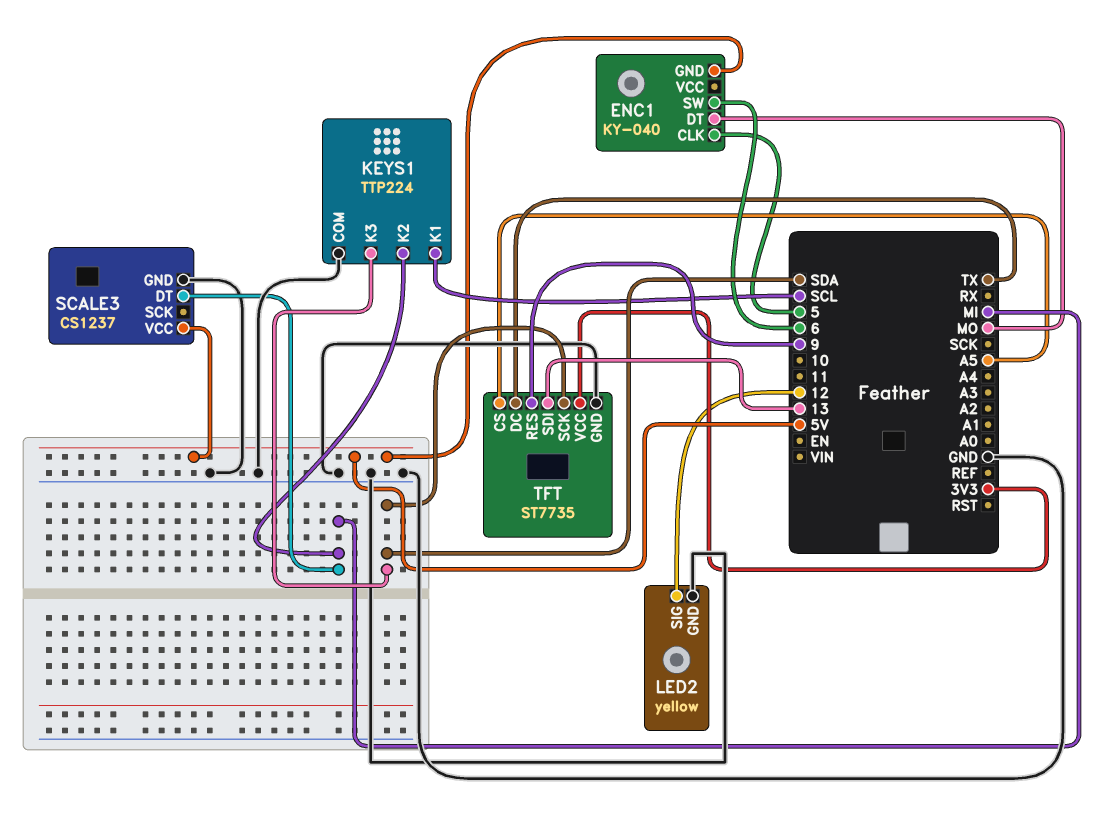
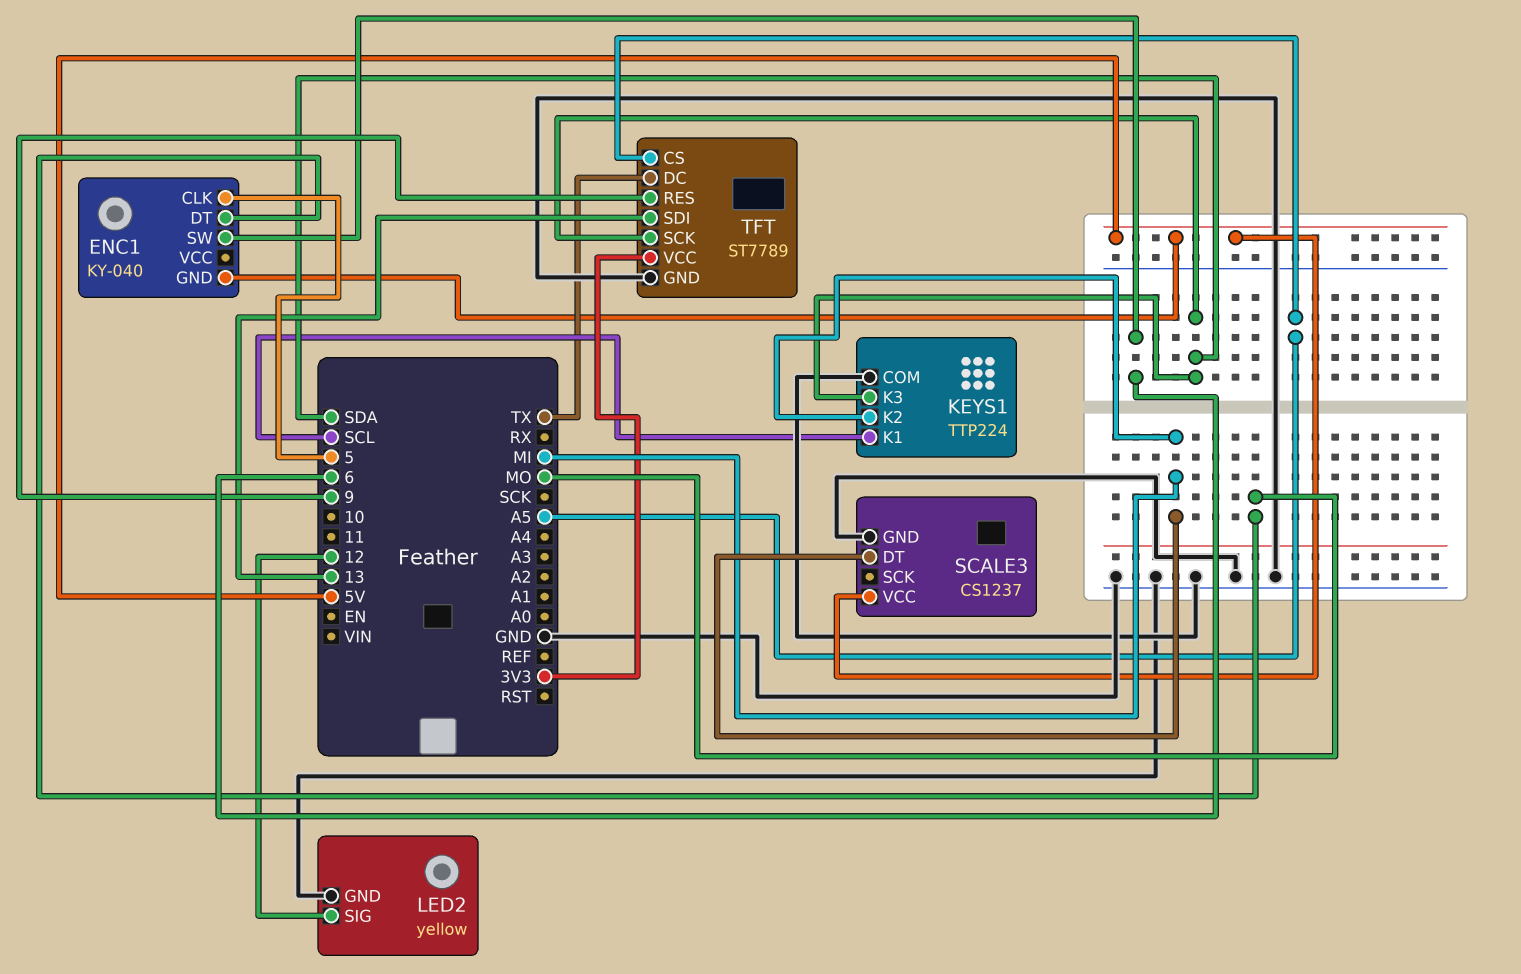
TFT: ST7735 -> ST7789

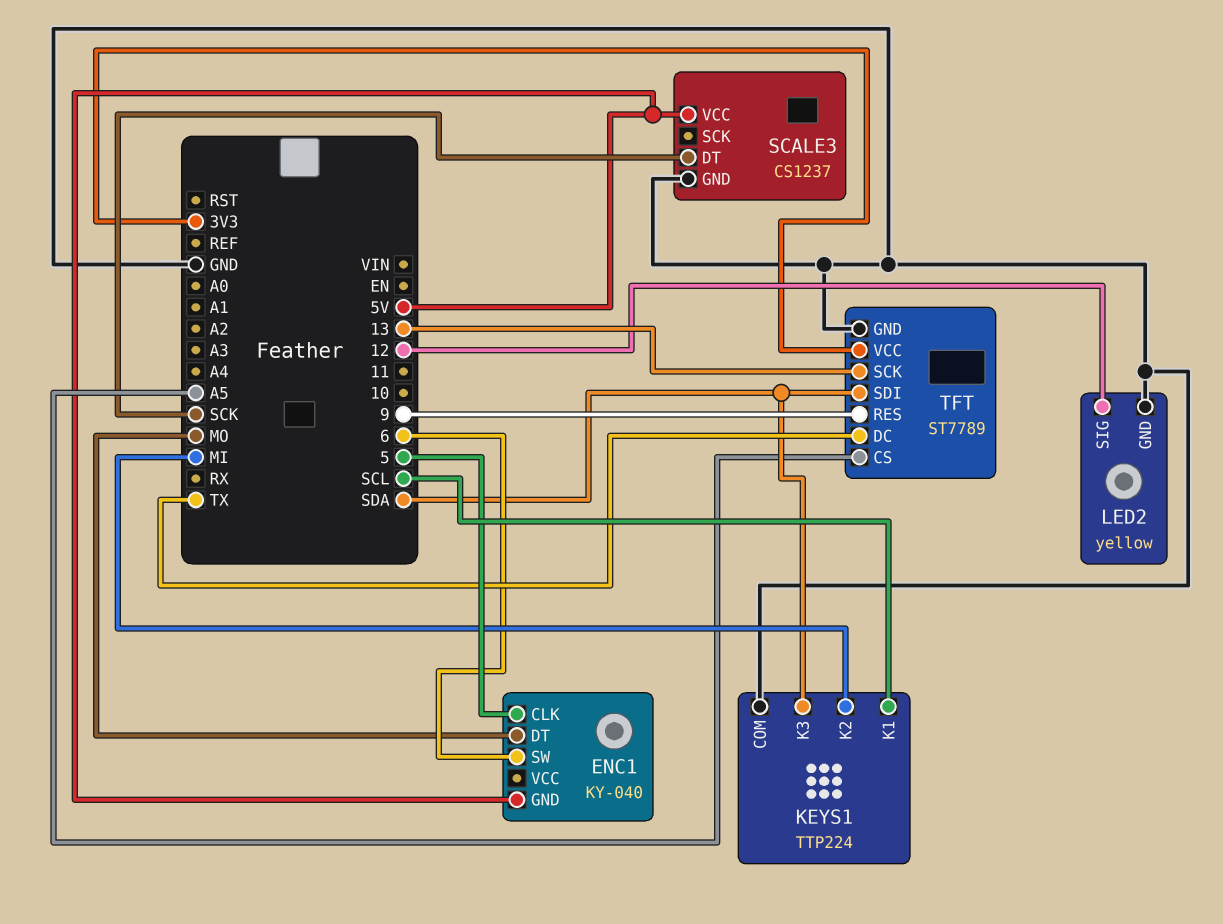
SCALE3 pin DT: MI -> SCK
TFT pin SCK: SDA -> 13
TFT pin SDI: 13 -> SDA

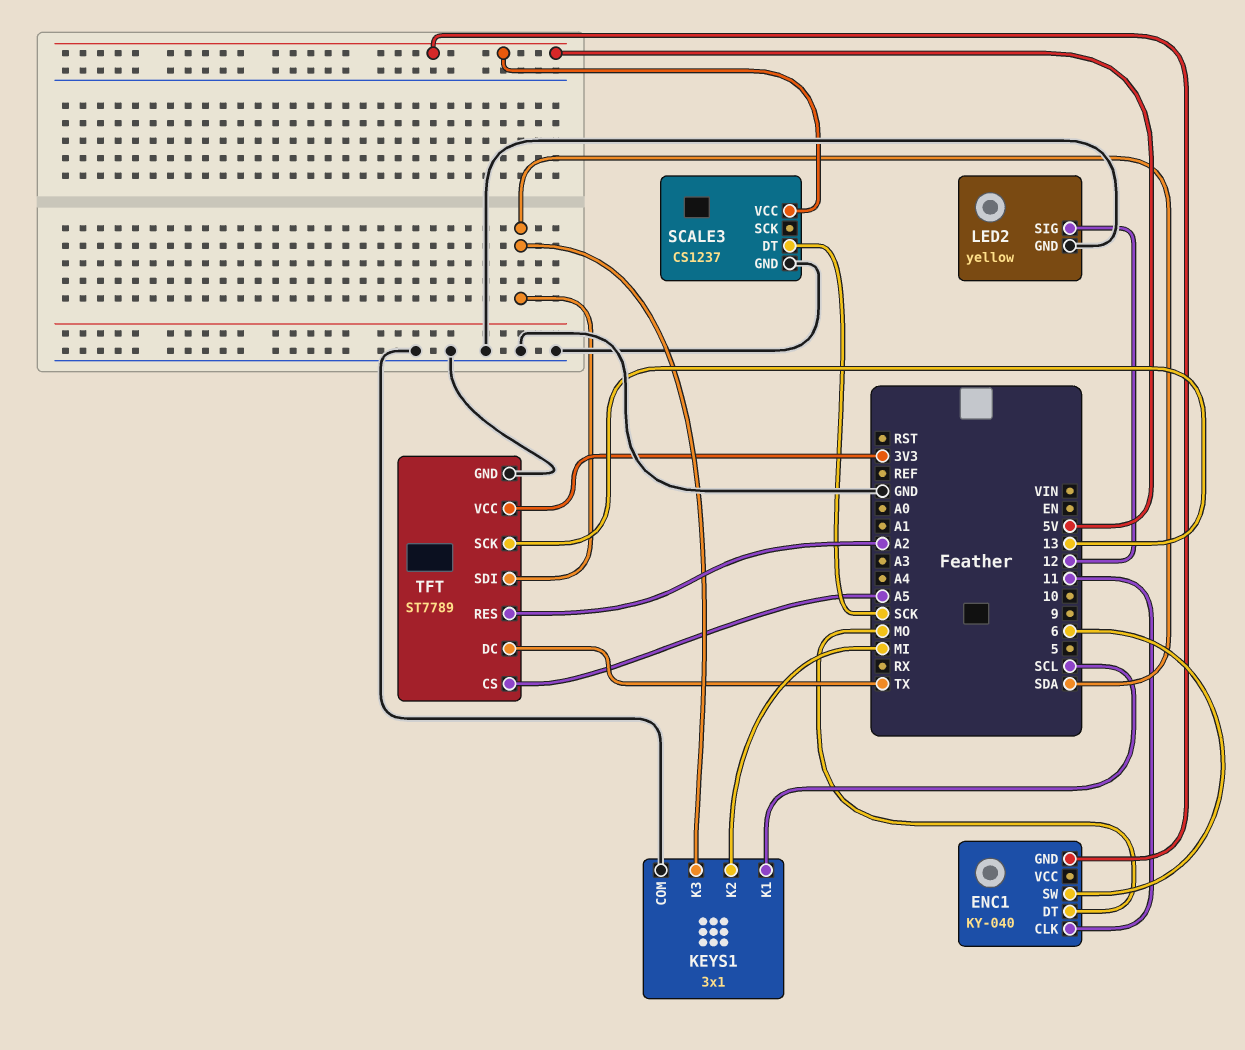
ENC1 pin CLK: 5 -> 11
KEYS1: TTP224 -> 3x1
TFT pin RES: 9 -> A2

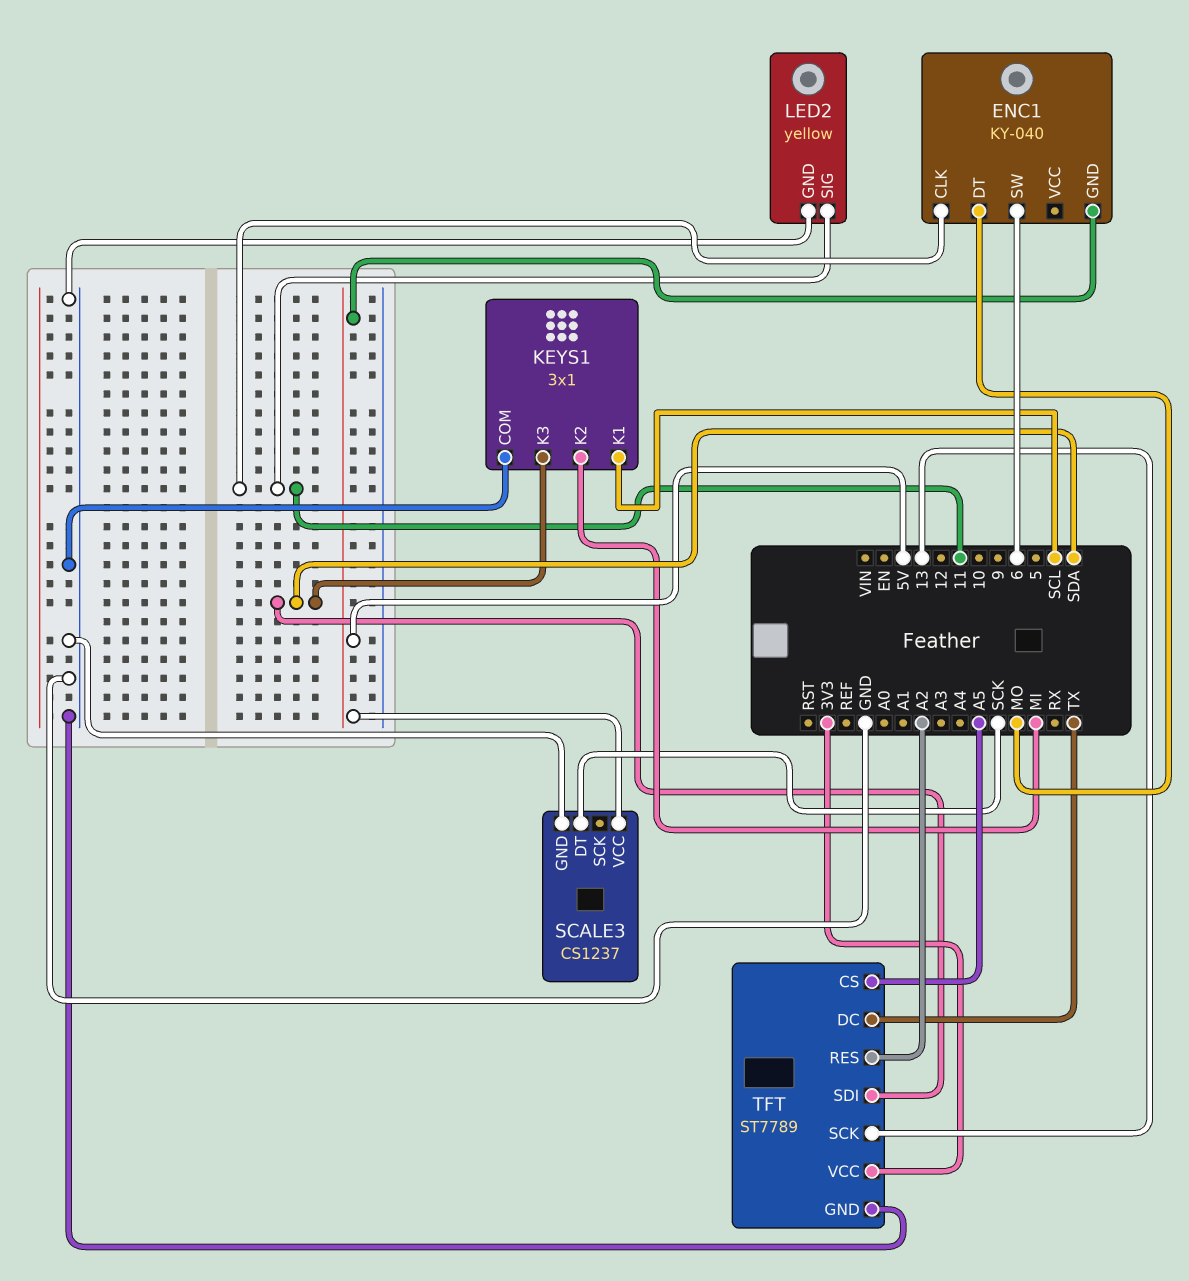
LED2 pin SIG: 12 -> 11

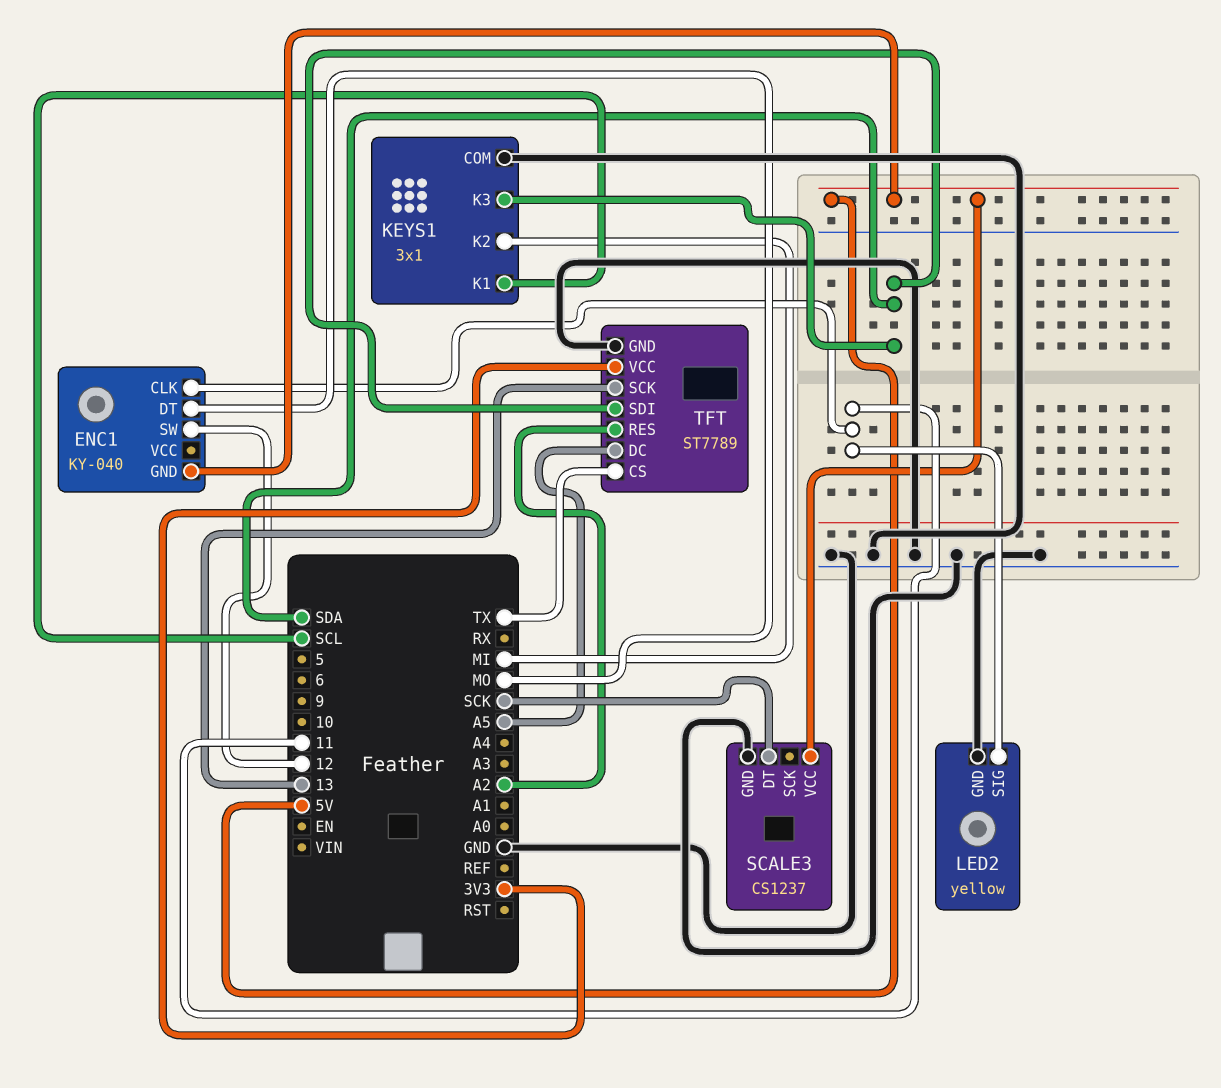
ENC1 pin SW: 6 -> 12
TFT pin CS: A5 -> TX
TFT pin DC: TX -> A5

